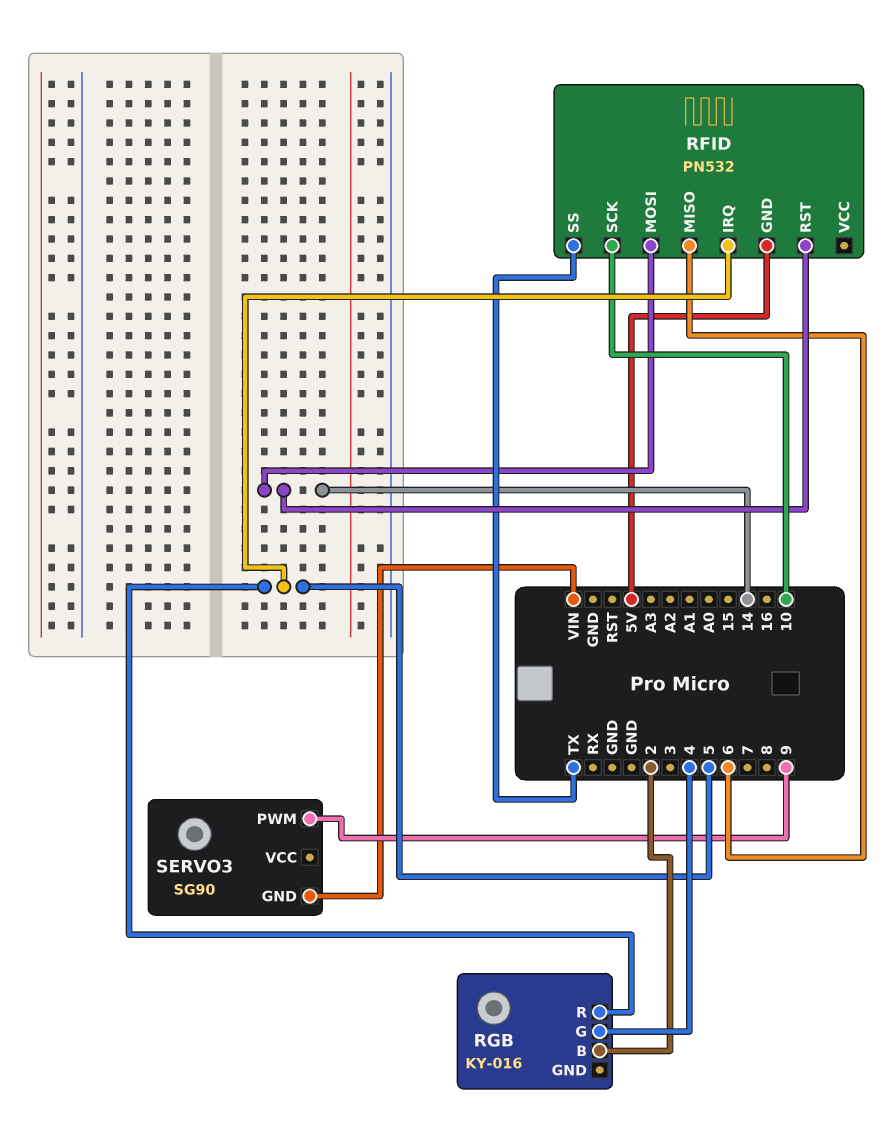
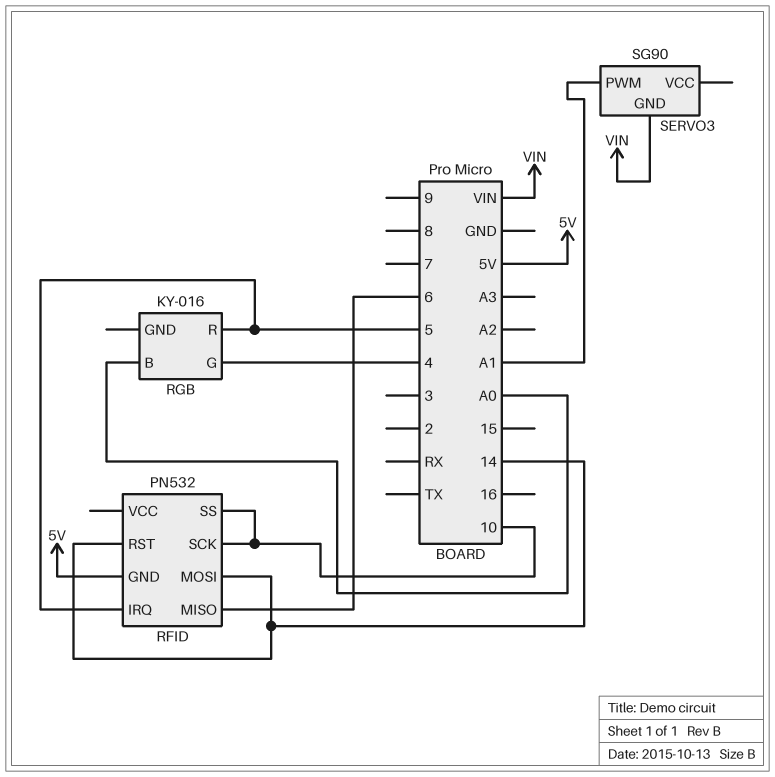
RFID pin SS: TX -> 10
RGB pin B: 2 -> A0
SERVO3 pin PWM: 9 -> A1

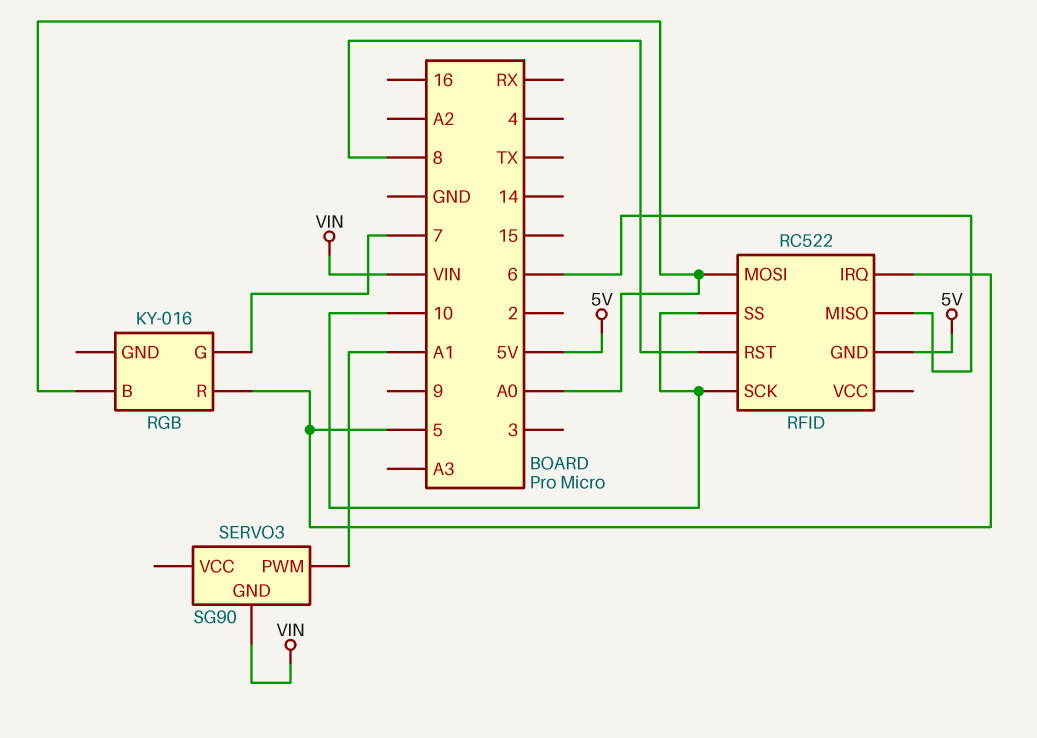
RFID: PN532 -> RC522
RFID pin MOSI: 14 -> A0
RFID pin RST: 14 -> 8
RGB pin G: 4 -> 7

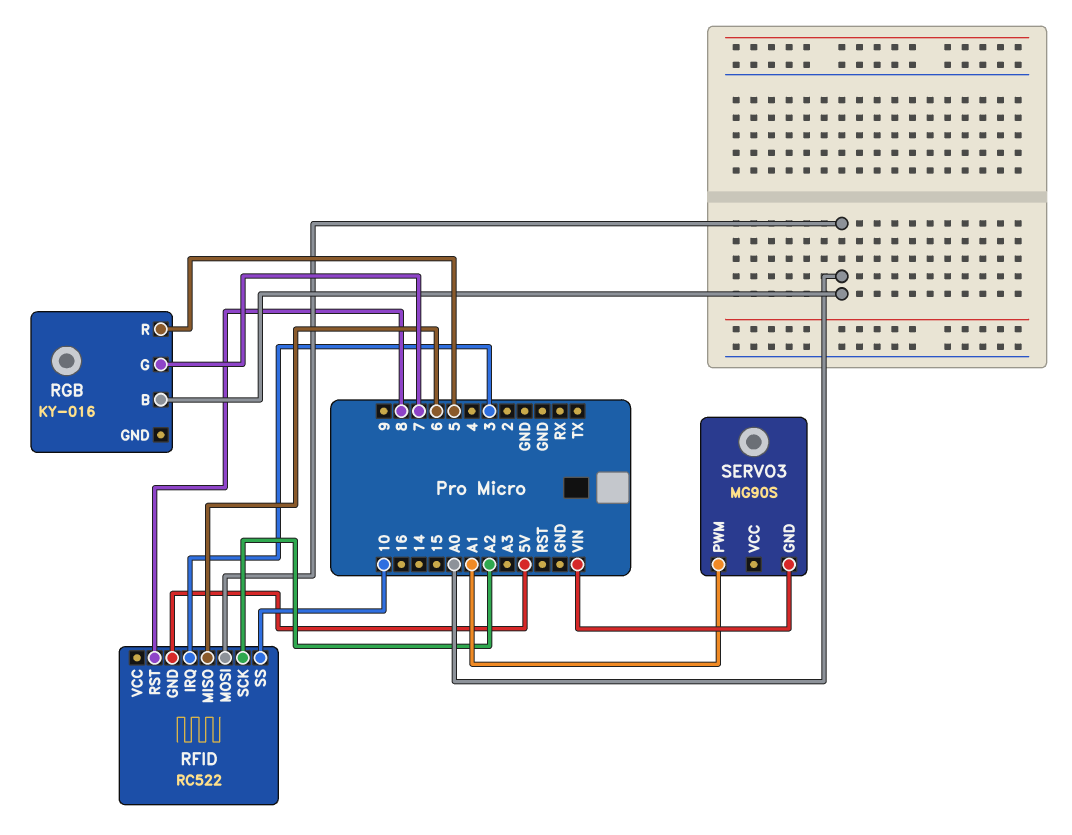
RFID pin IRQ: 5 -> 3
RFID pin SCK: 10 -> A2
SERVO3: SG90 -> MG90S

